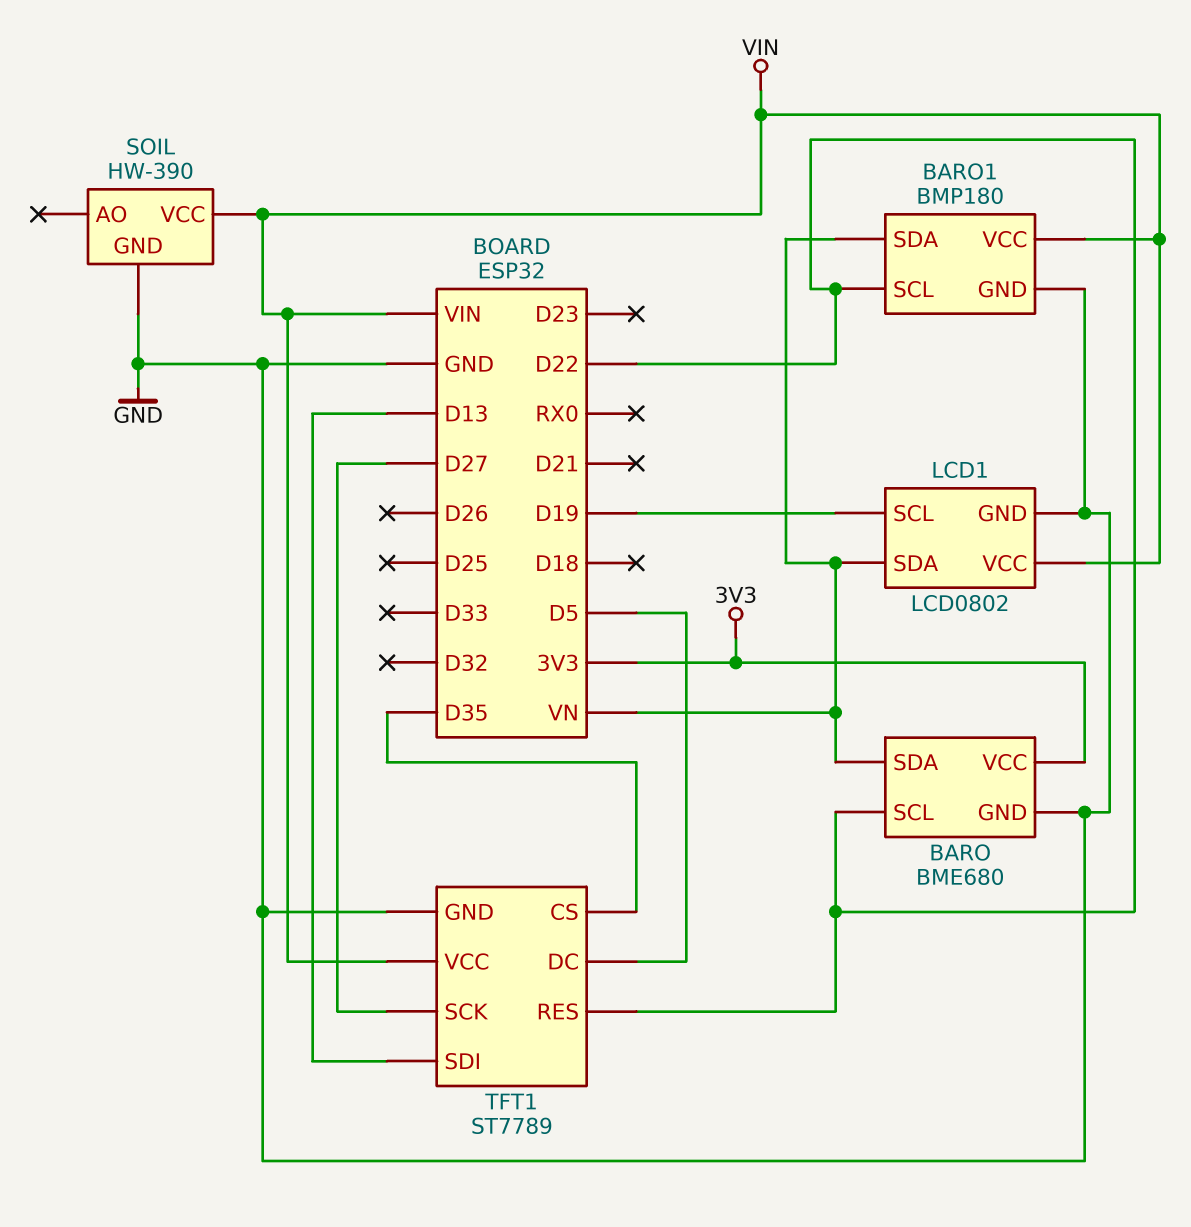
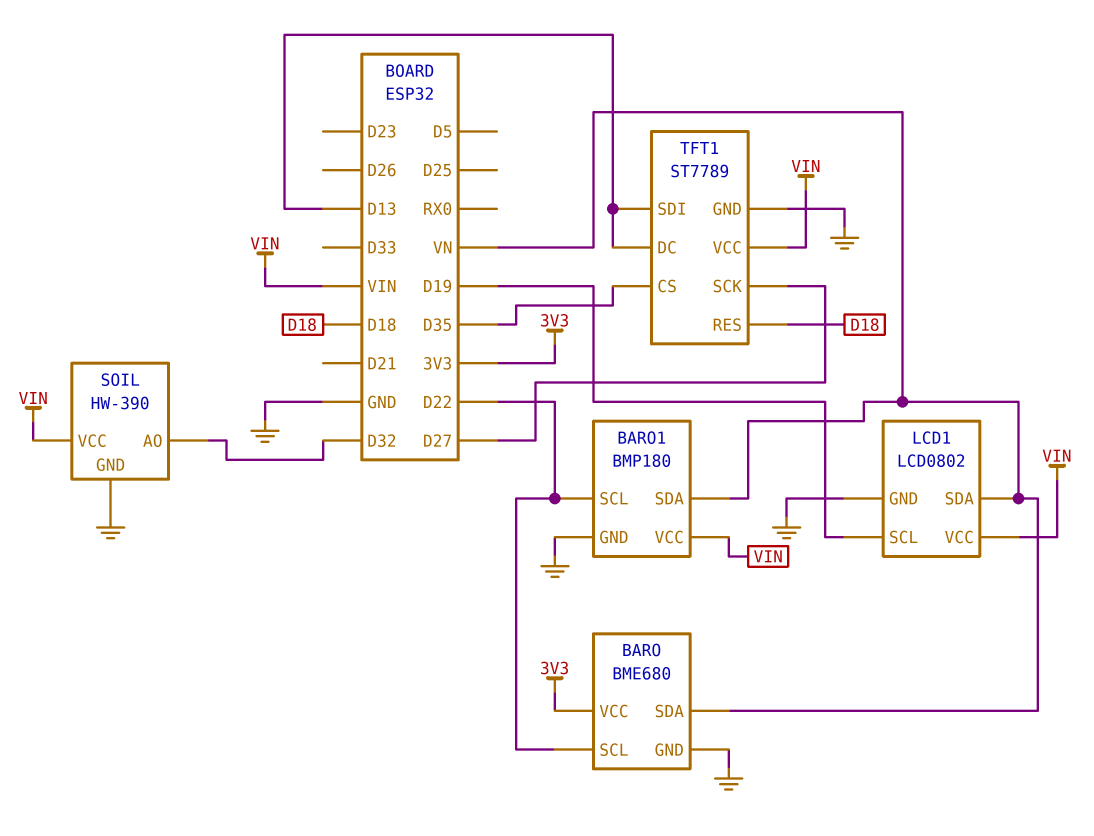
SOIL pin AO: none -> D32
TFT1 pin DC: D5 -> D13
TFT1 pin RES: D22 -> D18

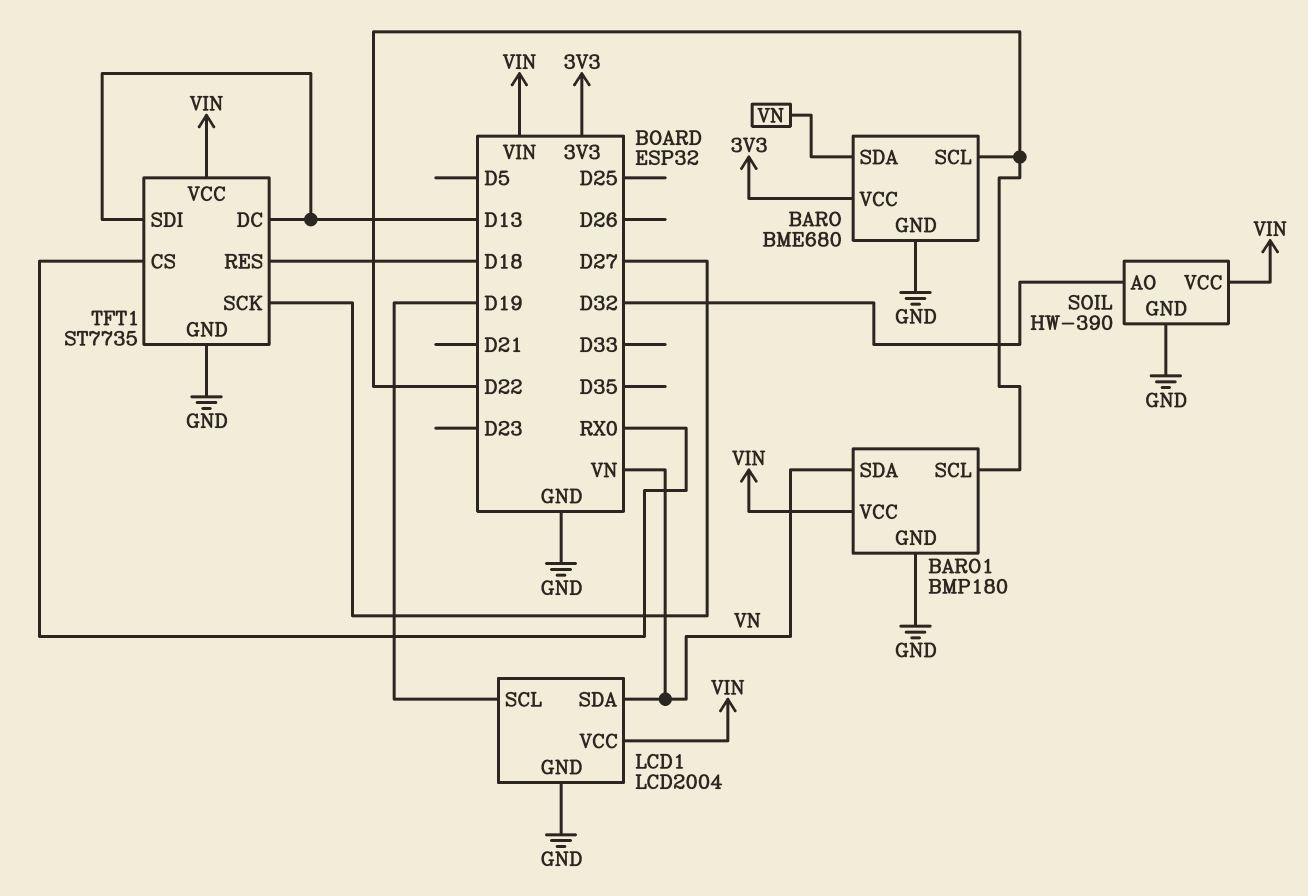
LCD1: LCD0802 -> LCD2004
TFT1: ST7789 -> ST7735
TFT1 pin CS: D35 -> RX0

